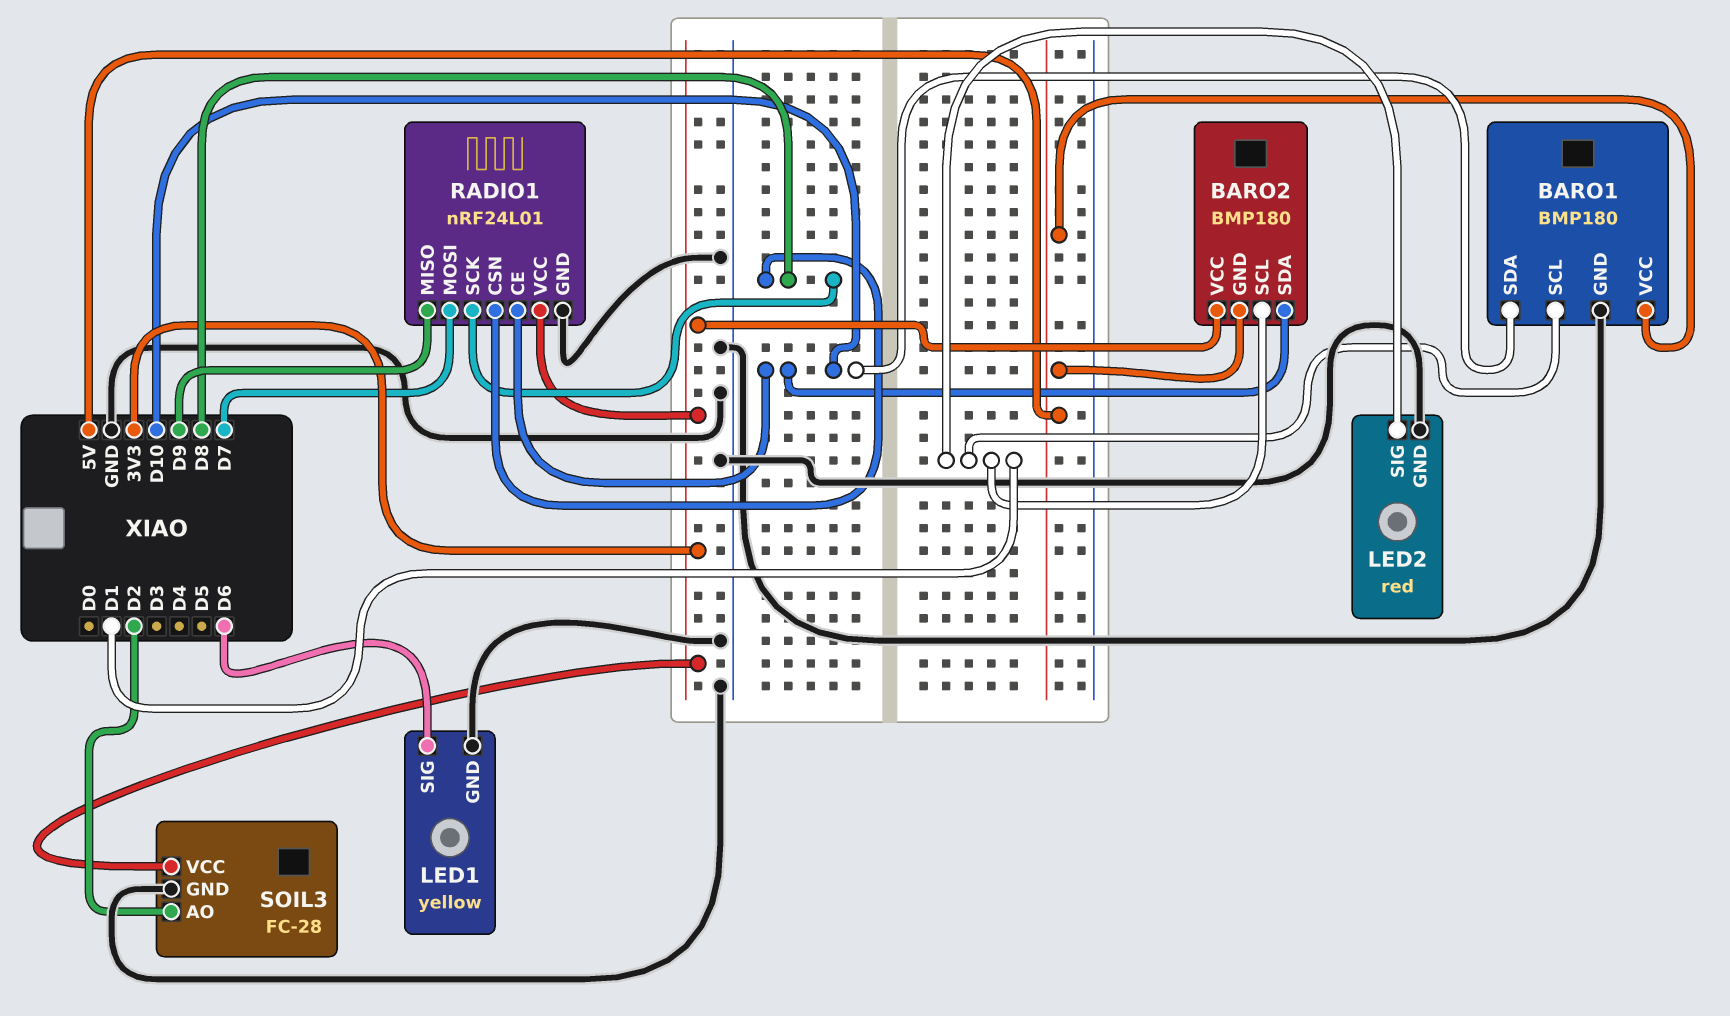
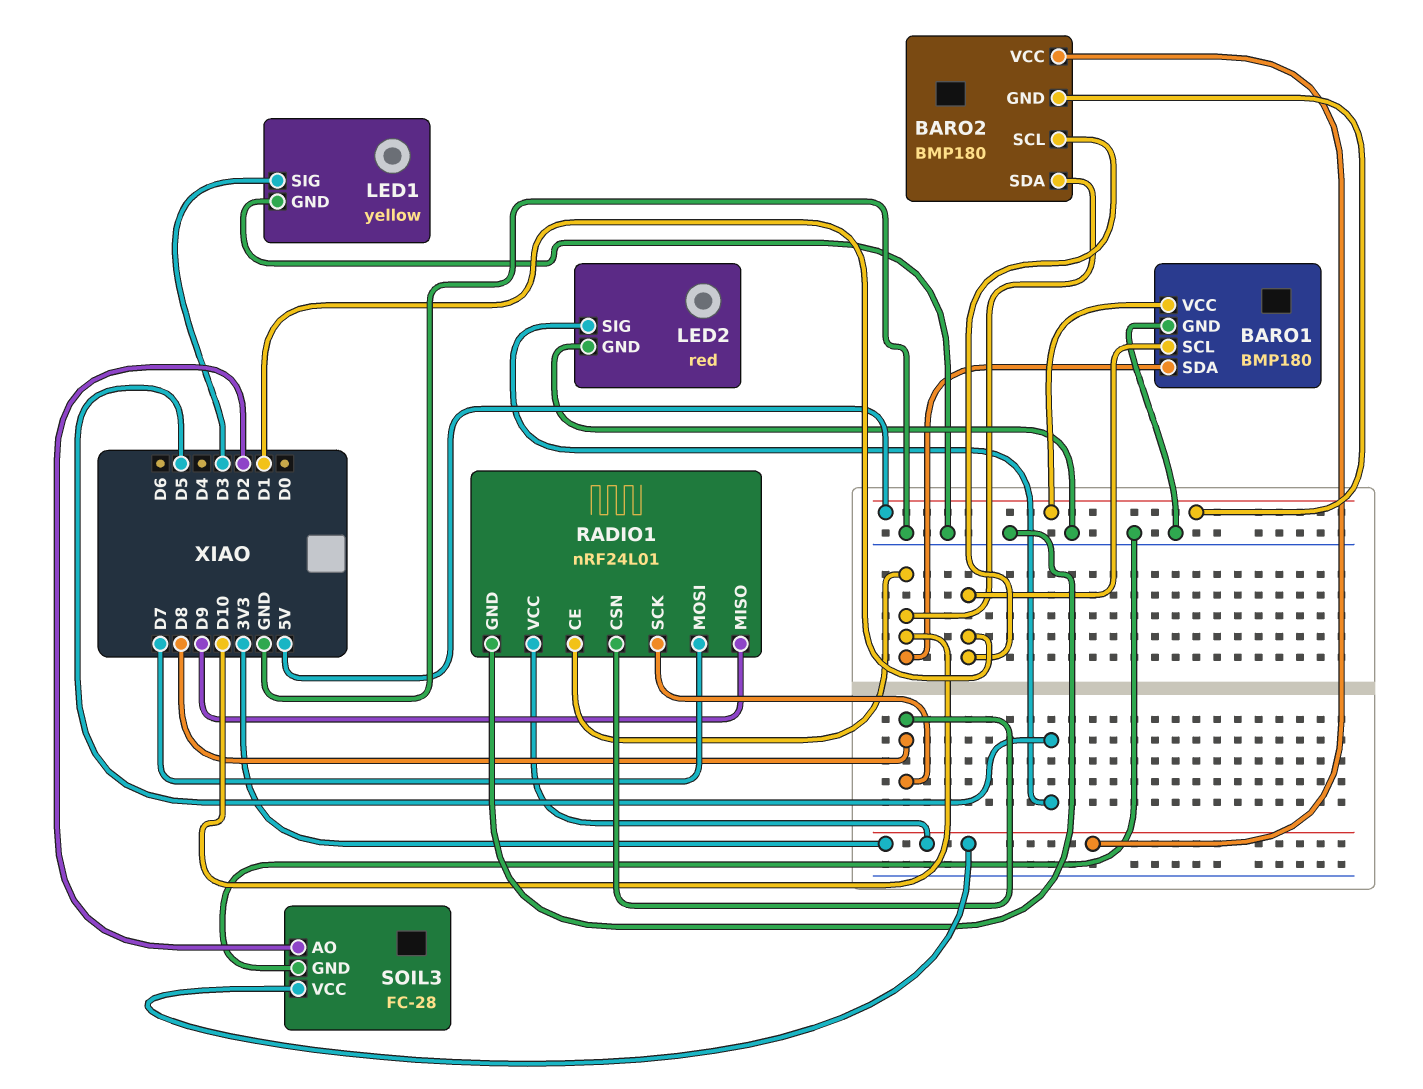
LED1 pin SIG: D6 -> D3
LED2 pin SIG: D1 -> D5

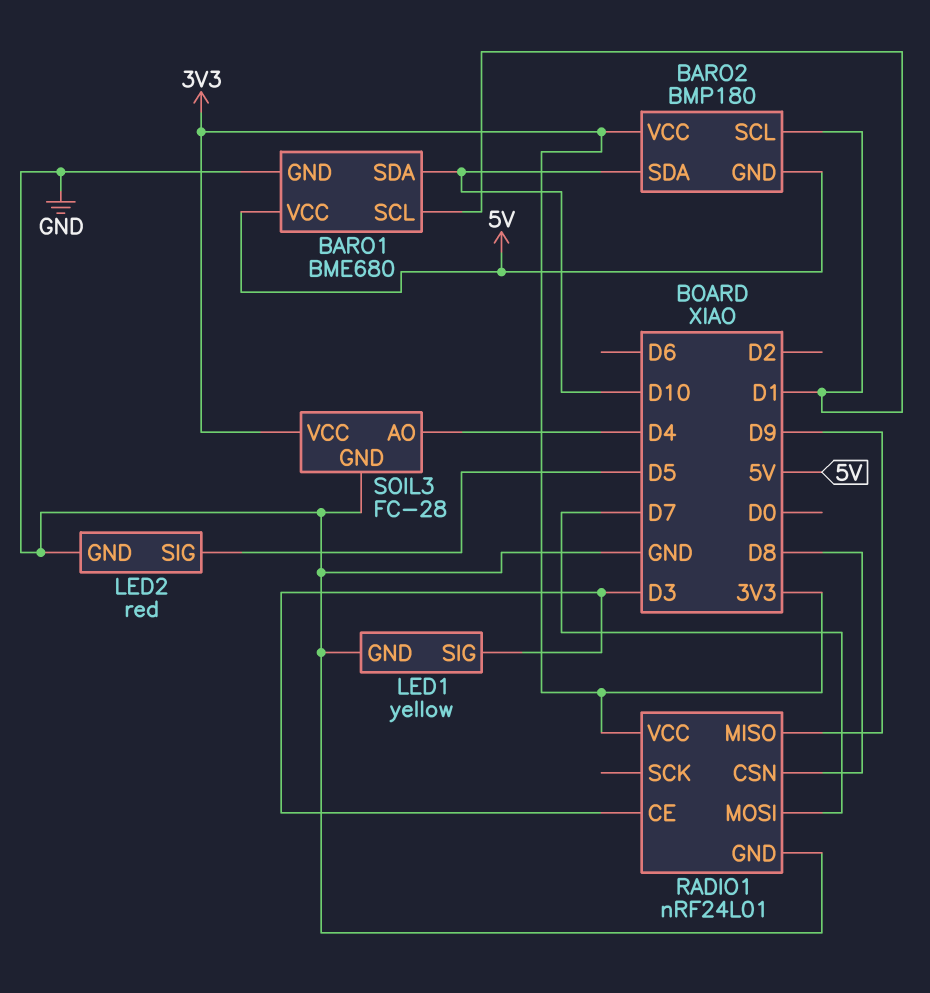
BARO1: BMP180 -> BME680
RADIO1 pin CE: D10 -> D3
RADIO1 pin SCK: D8 -> none
SOIL3 pin AO: D2 -> D4

